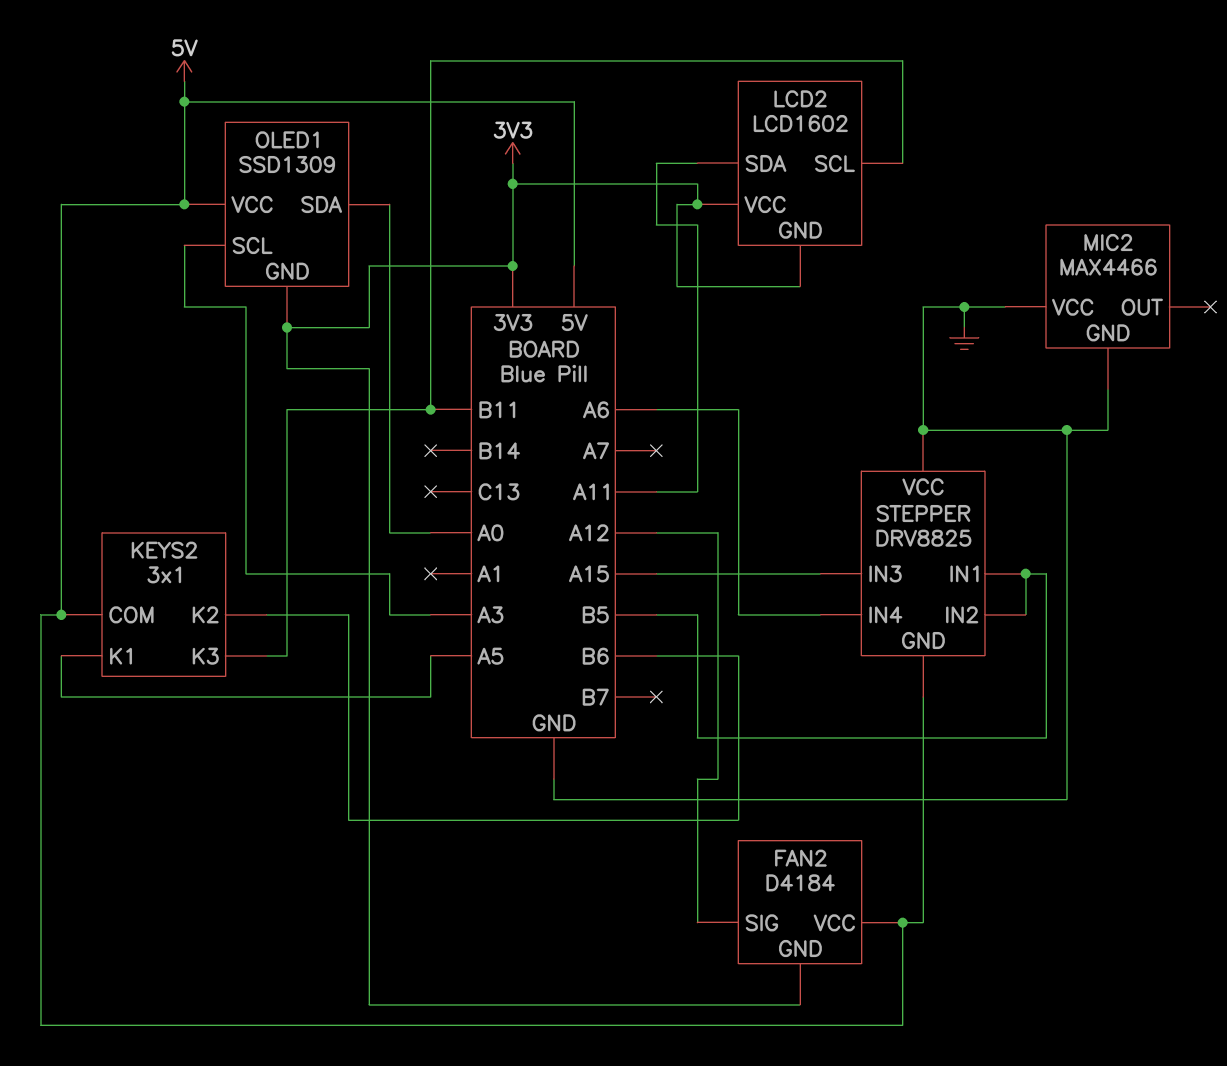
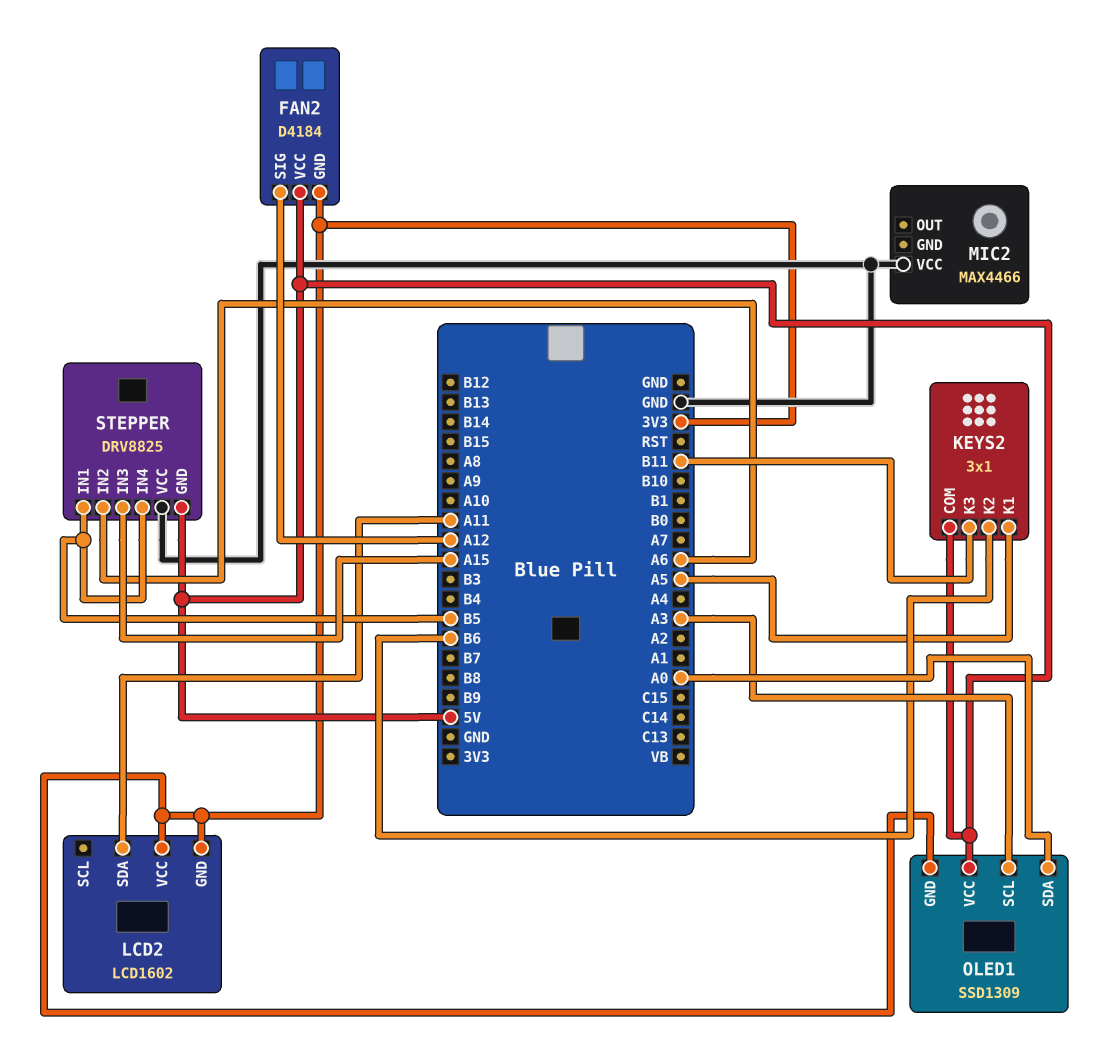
LCD2 pin SCL: B11 -> none
MIC2 pin GND: GND -> none
STEPPER pin IN2: B5 -> A6
STEPPER pin IN4: A6 -> B5

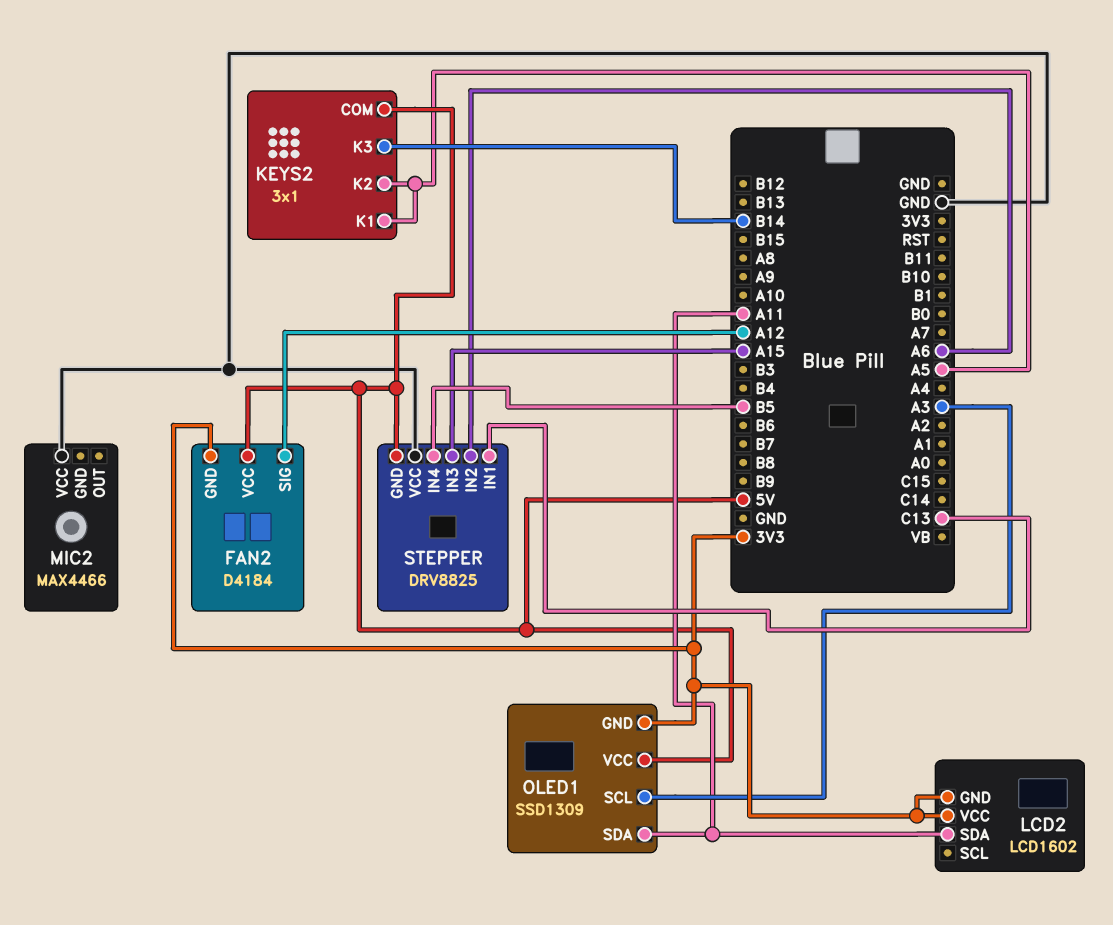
KEYS2 pin K2: B6 -> A5
KEYS2 pin K3: B11 -> B14
OLED1 pin SDA: A0 -> A11
STEPPER pin IN1: B5 -> C13

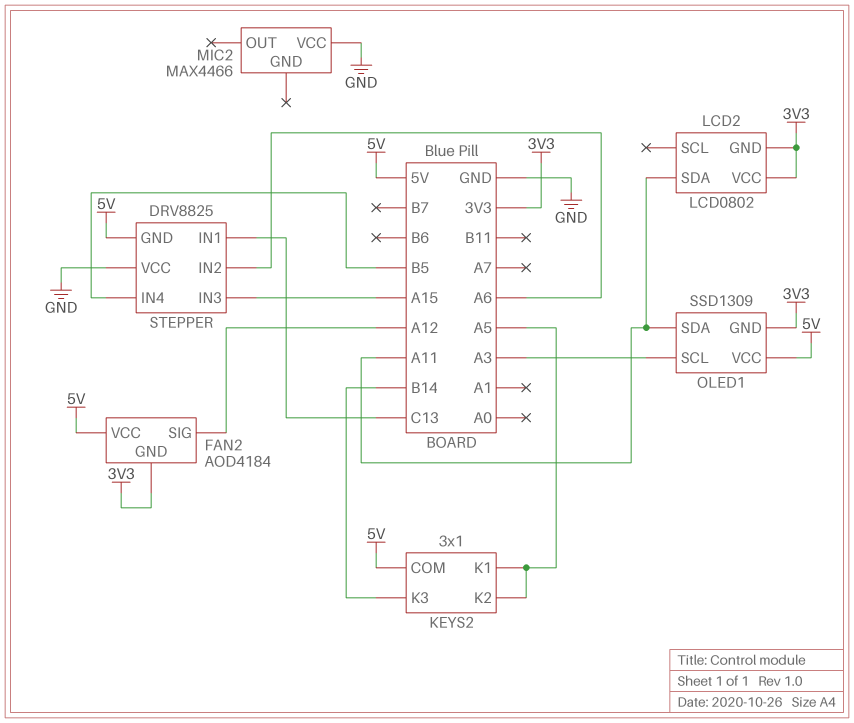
FAN2: D4184 -> AOD4184
LCD2: LCD1602 -> LCD0802

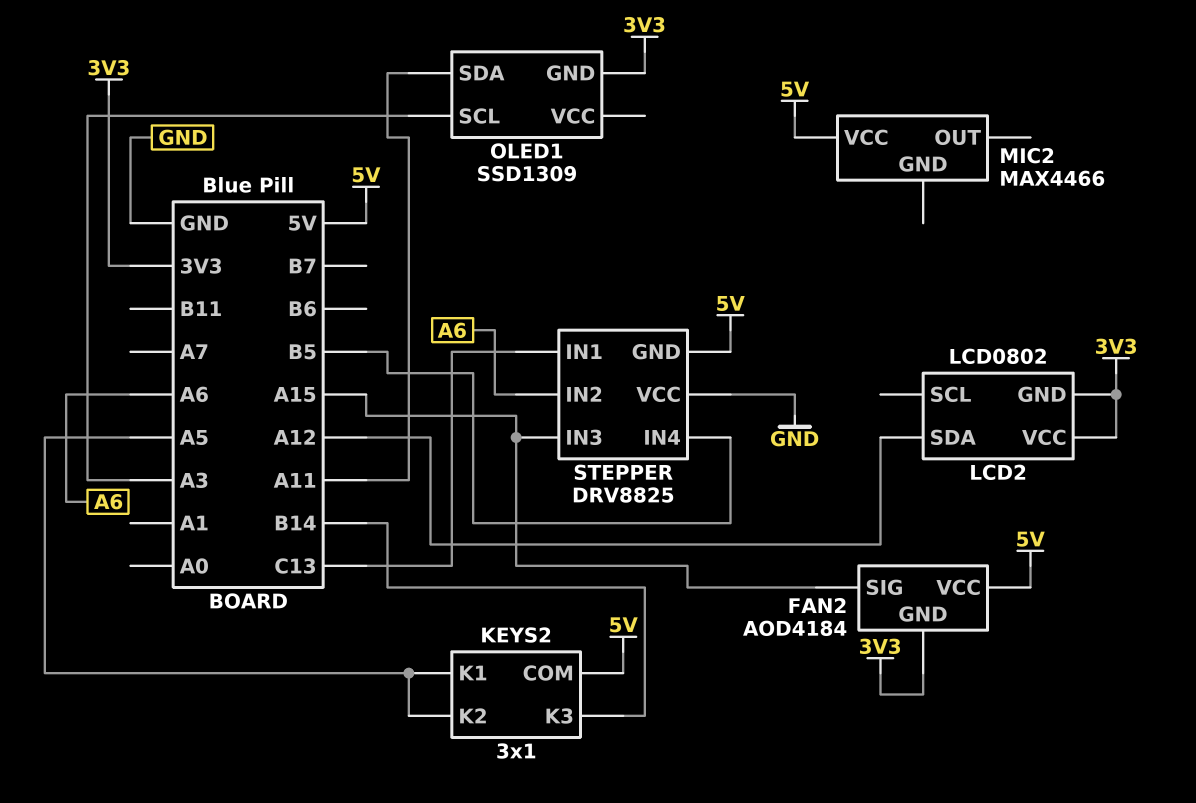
FAN2 pin SIG: A12 -> A15
LCD2 pin SDA: A11 -> A12
MIC2 pin VCC: GND -> 5V
OLED1 pin VCC: 5V -> none

